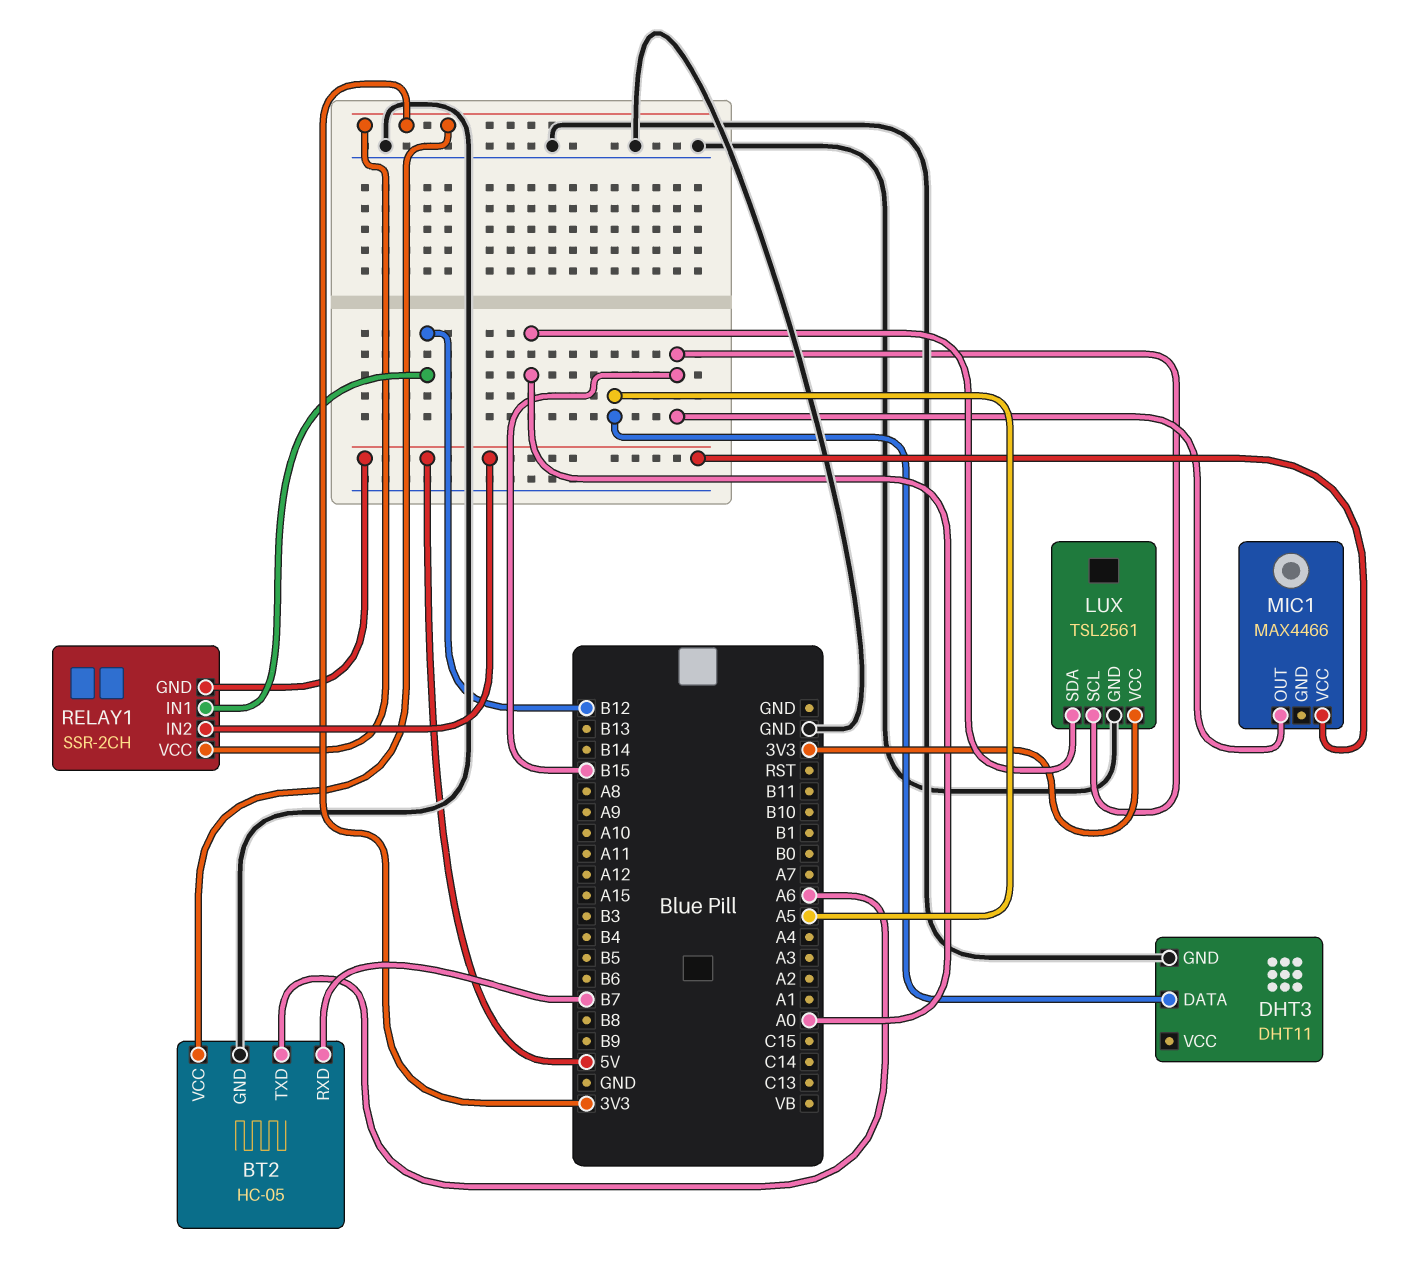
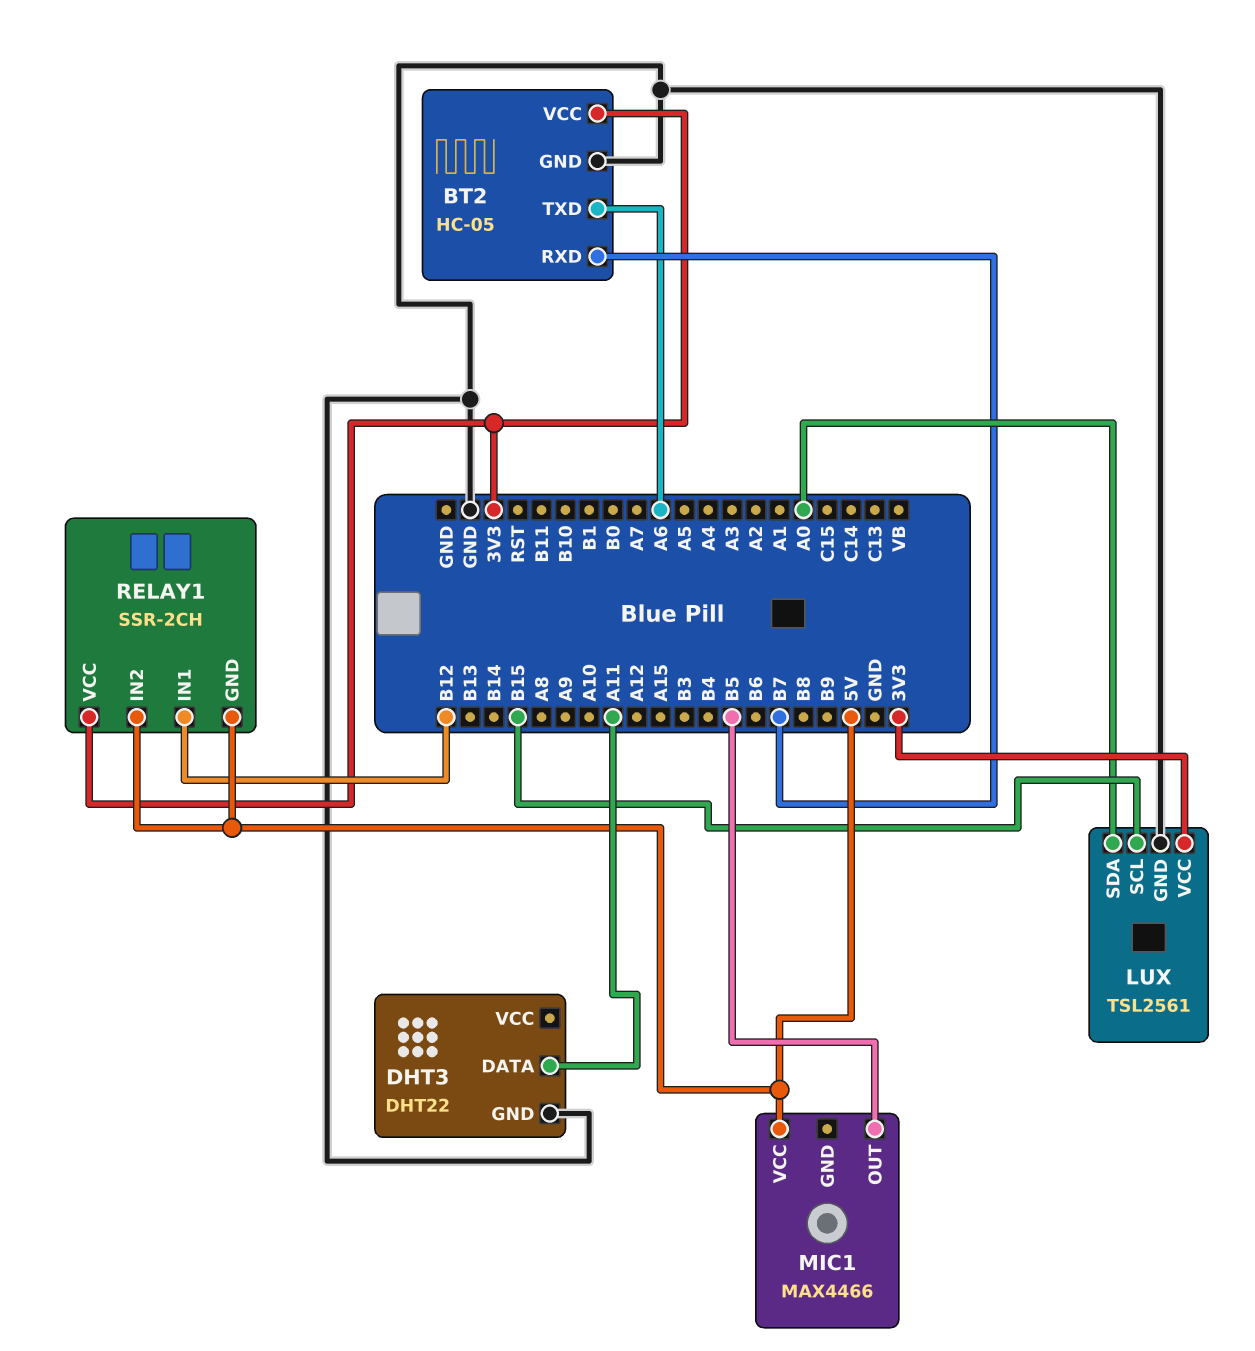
DHT3: DHT11 -> DHT22
DHT3 pin DATA: A5 -> A11
MIC1 pin OUT: B15 -> B5

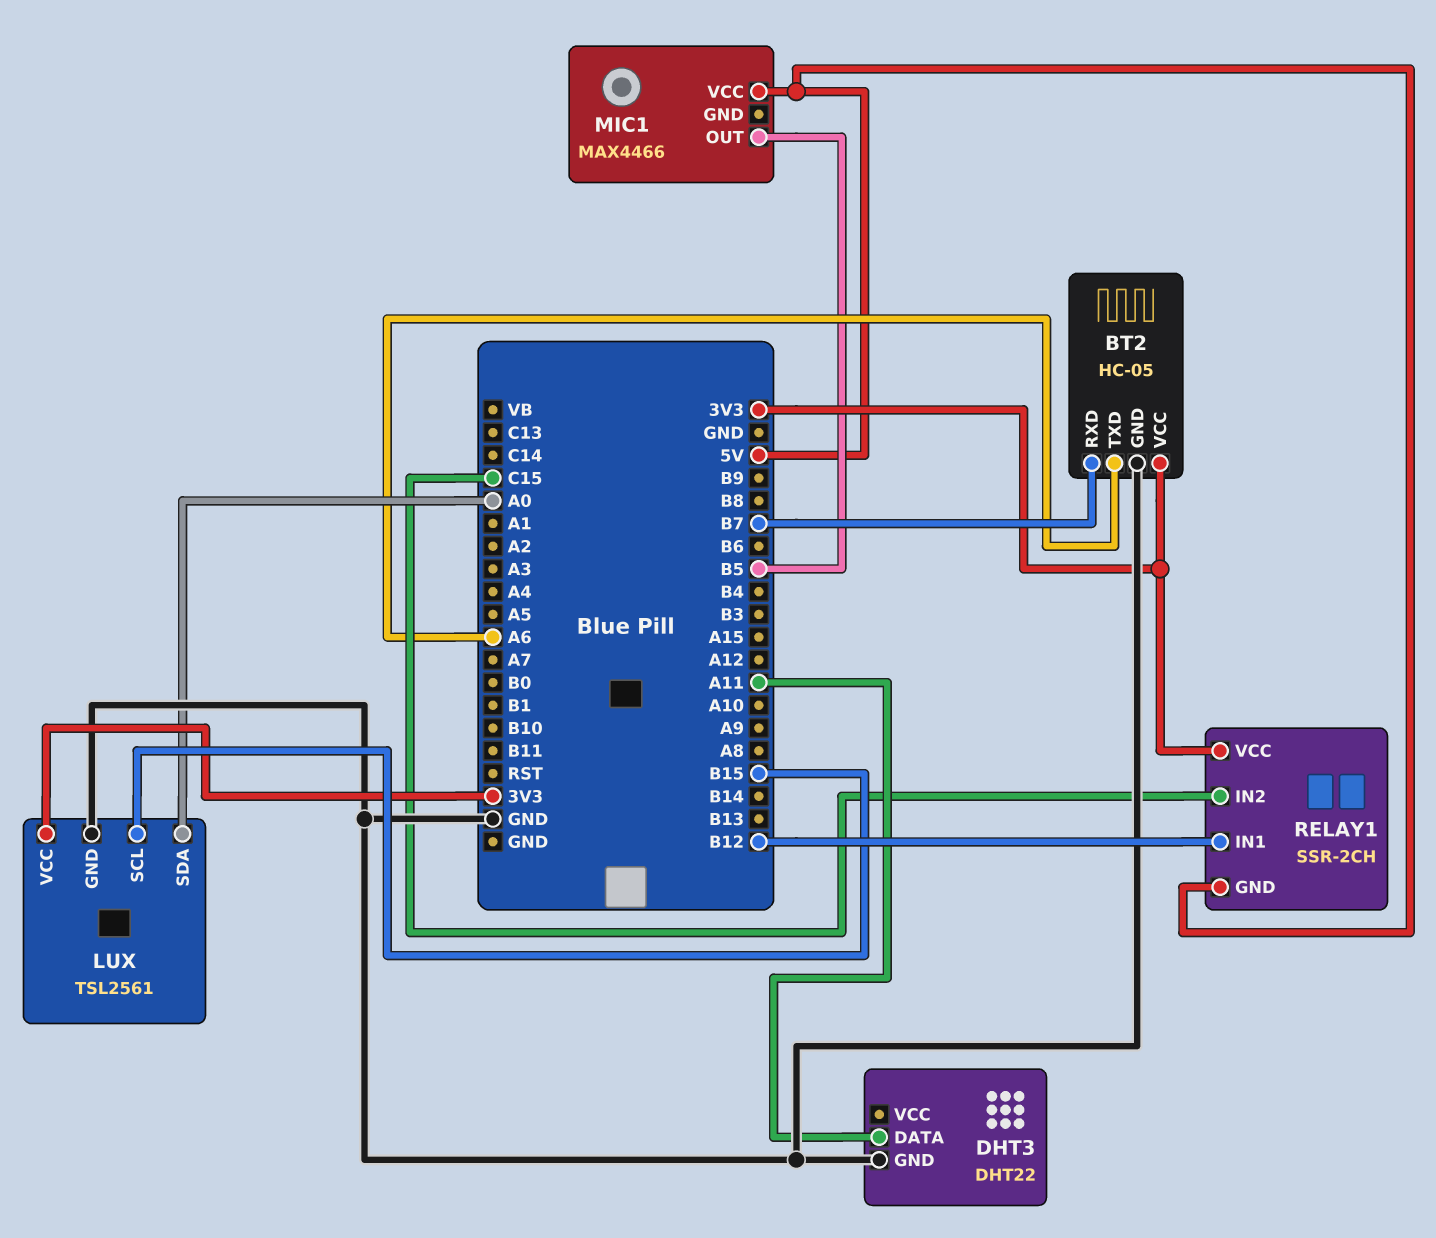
RELAY1 pin IN2: 5V -> C15

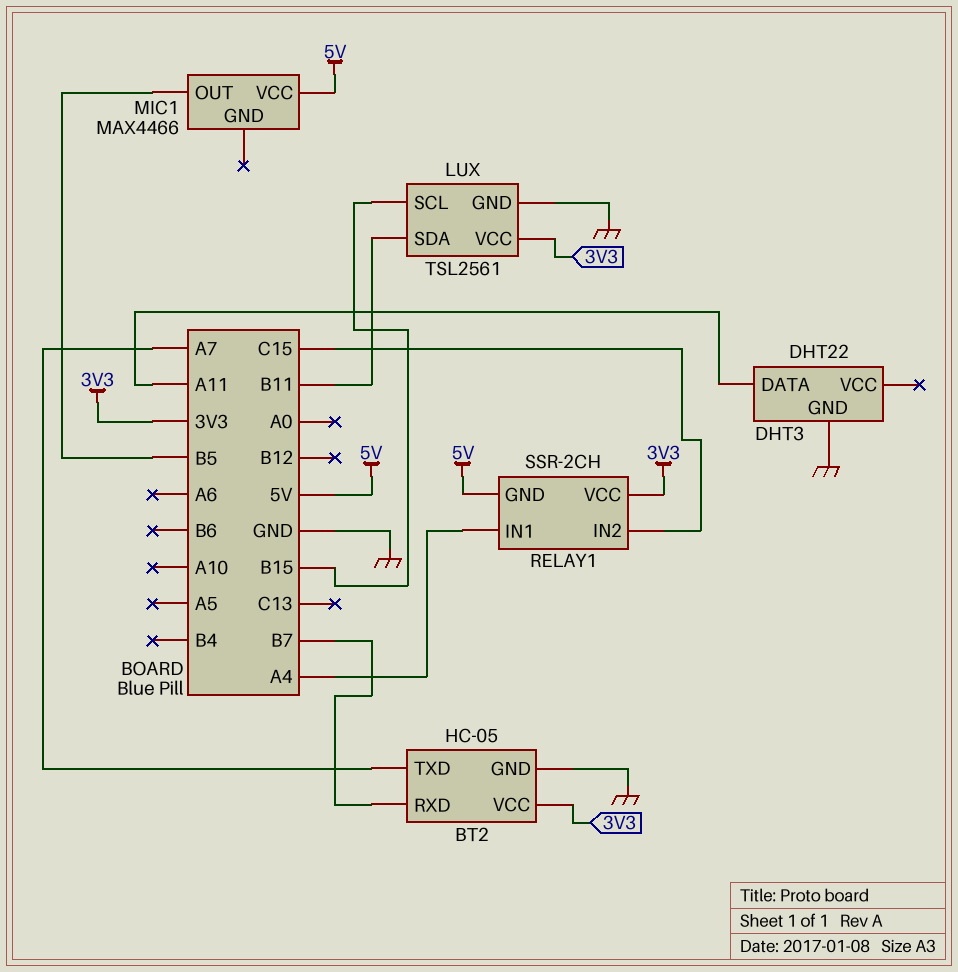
BT2 pin TXD: A6 -> A7
LUX pin SDA: A0 -> B11
RELAY1 pin IN1: B12 -> A4

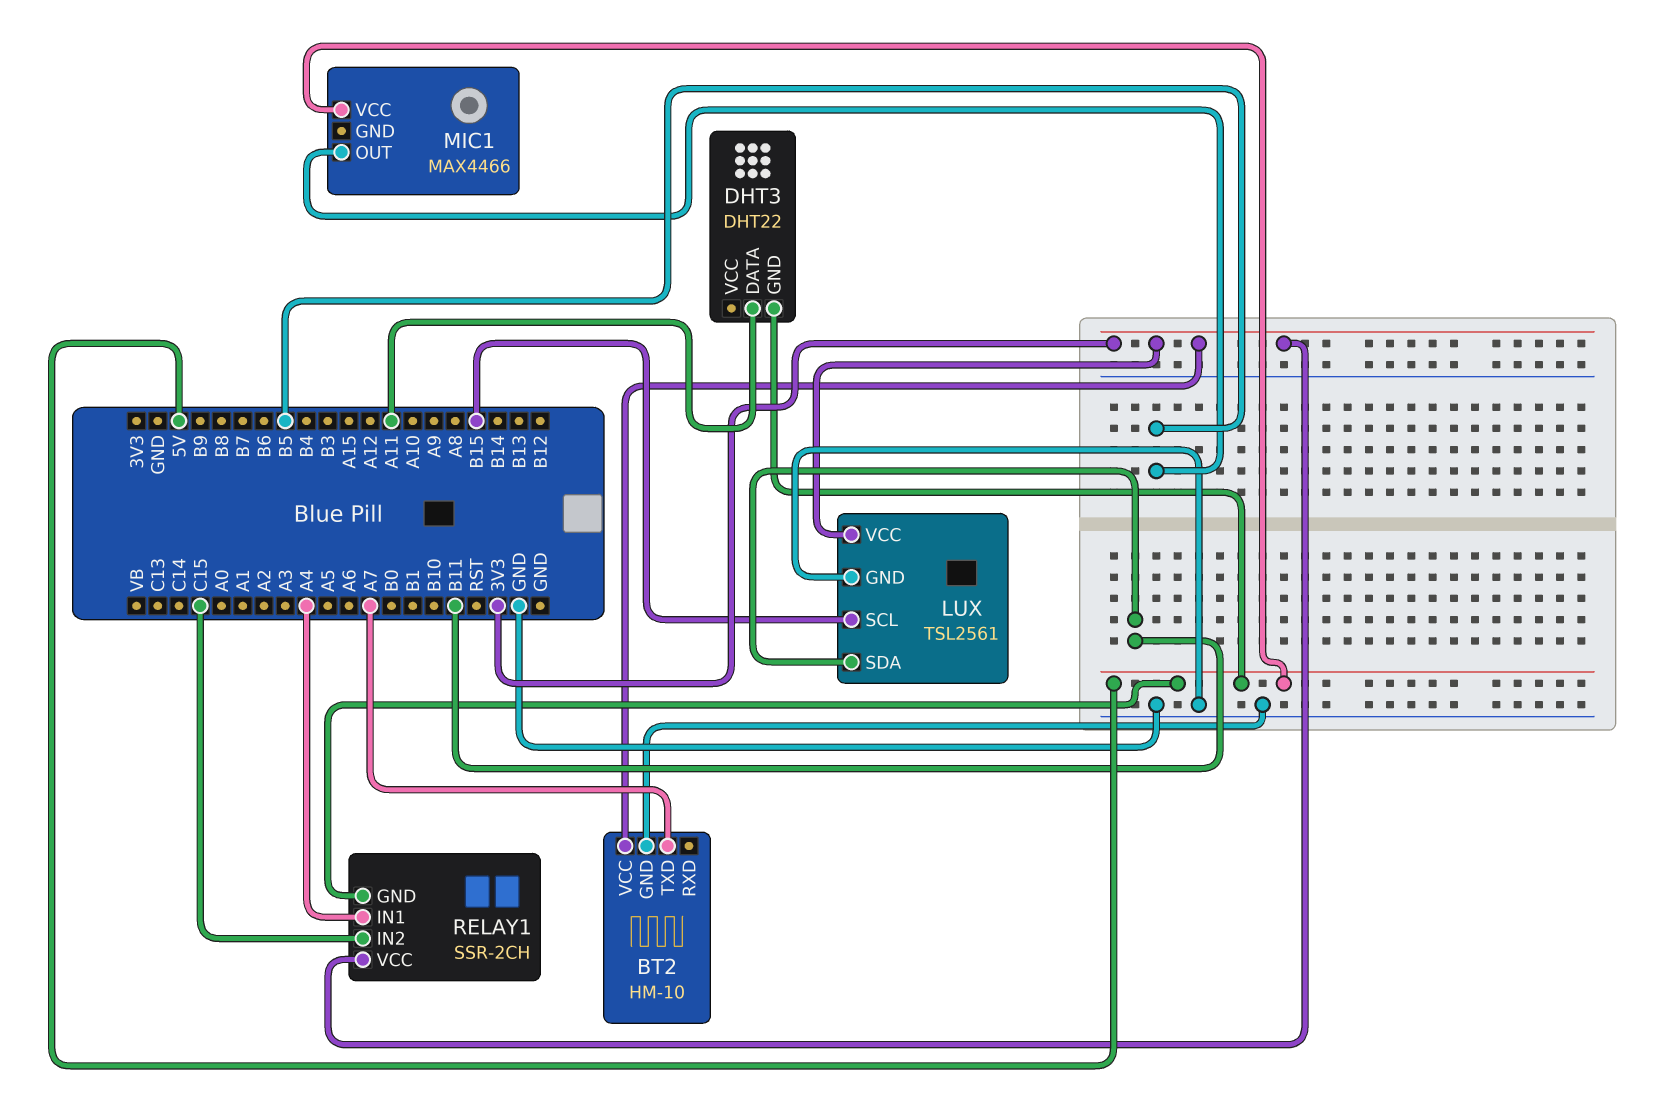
BT2: HC-05 -> HM-10
BT2 pin RXD: B7 -> none
DHT3 pin GND: GND -> 5V

